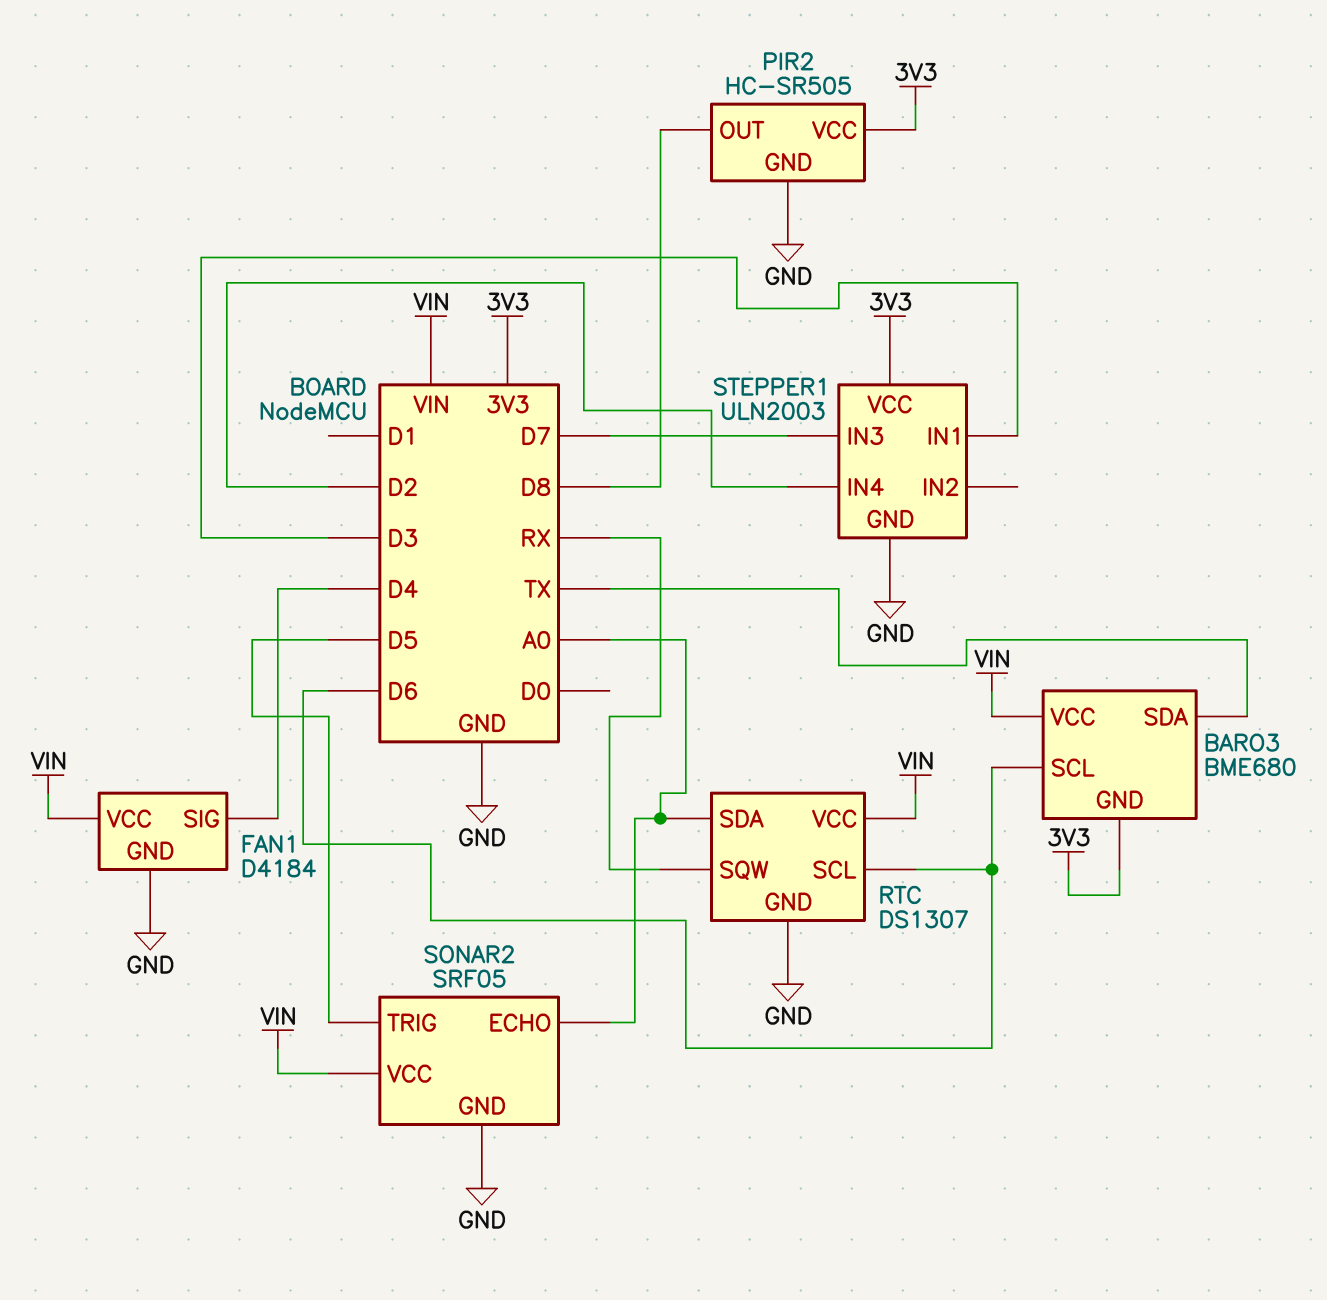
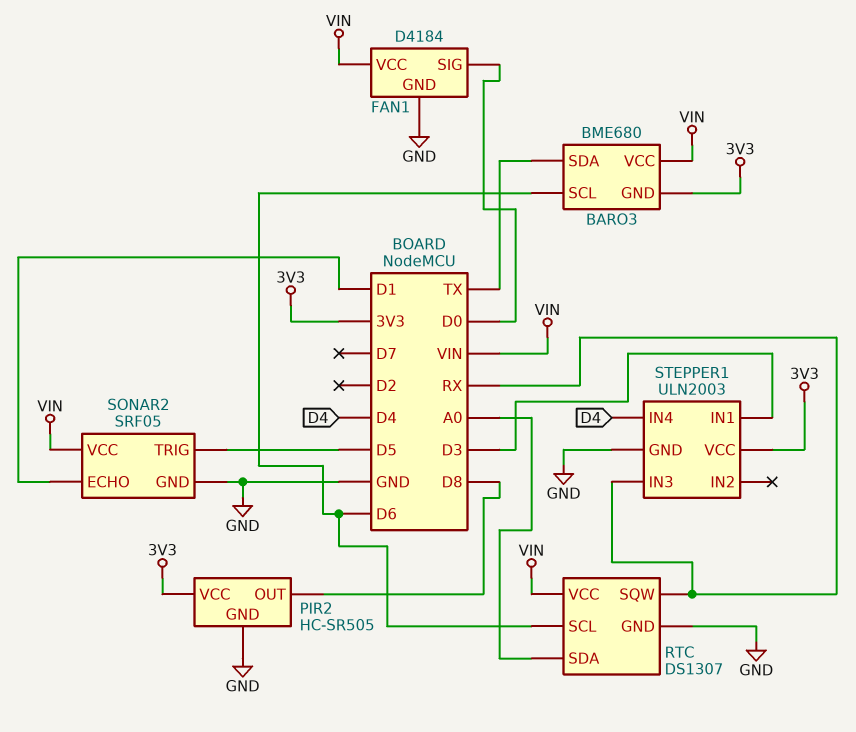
FAN1 pin SIG: D4 -> D0
SONAR2 pin ECHO: A0 -> D1
STEPPER1 pin IN3: D7 -> RX
STEPPER1 pin IN4: D2 -> D4

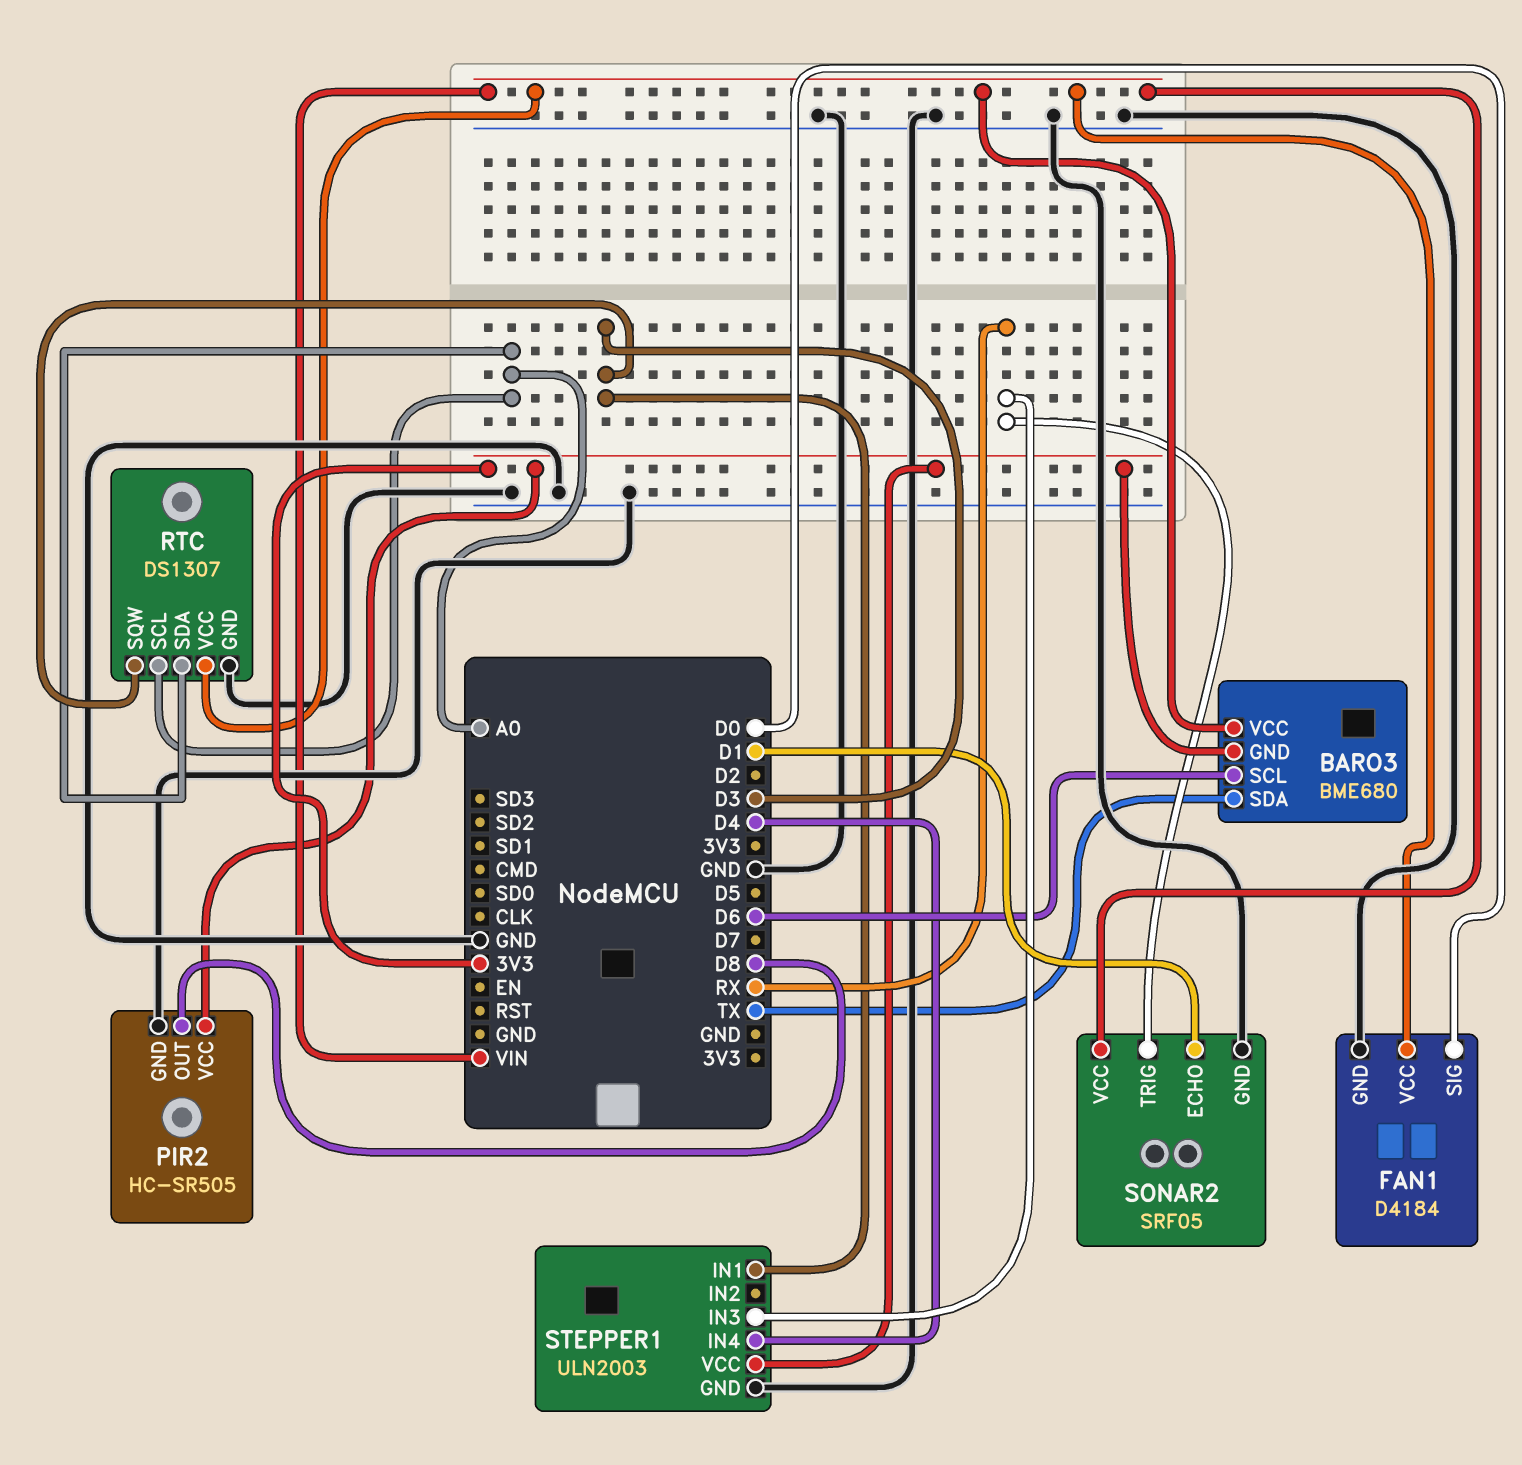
RTC pin SCL: D6 -> A0
RTC pin SQW: RX -> D3
SONAR2 pin TRIG: D5 -> RX

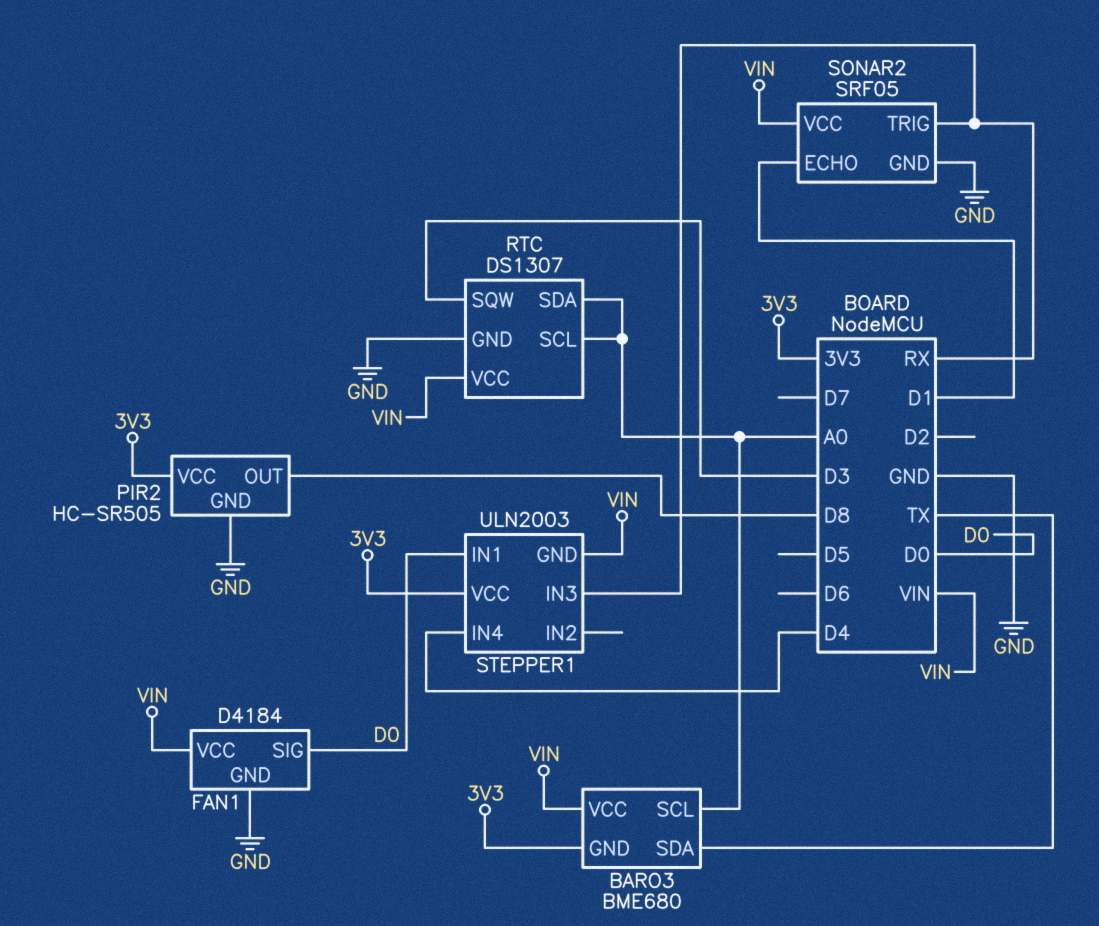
BARO3 pin SCL: D6 -> A0
STEPPER1 pin GND: GND -> VIN
STEPPER1 pin IN1: D3 -> D0

